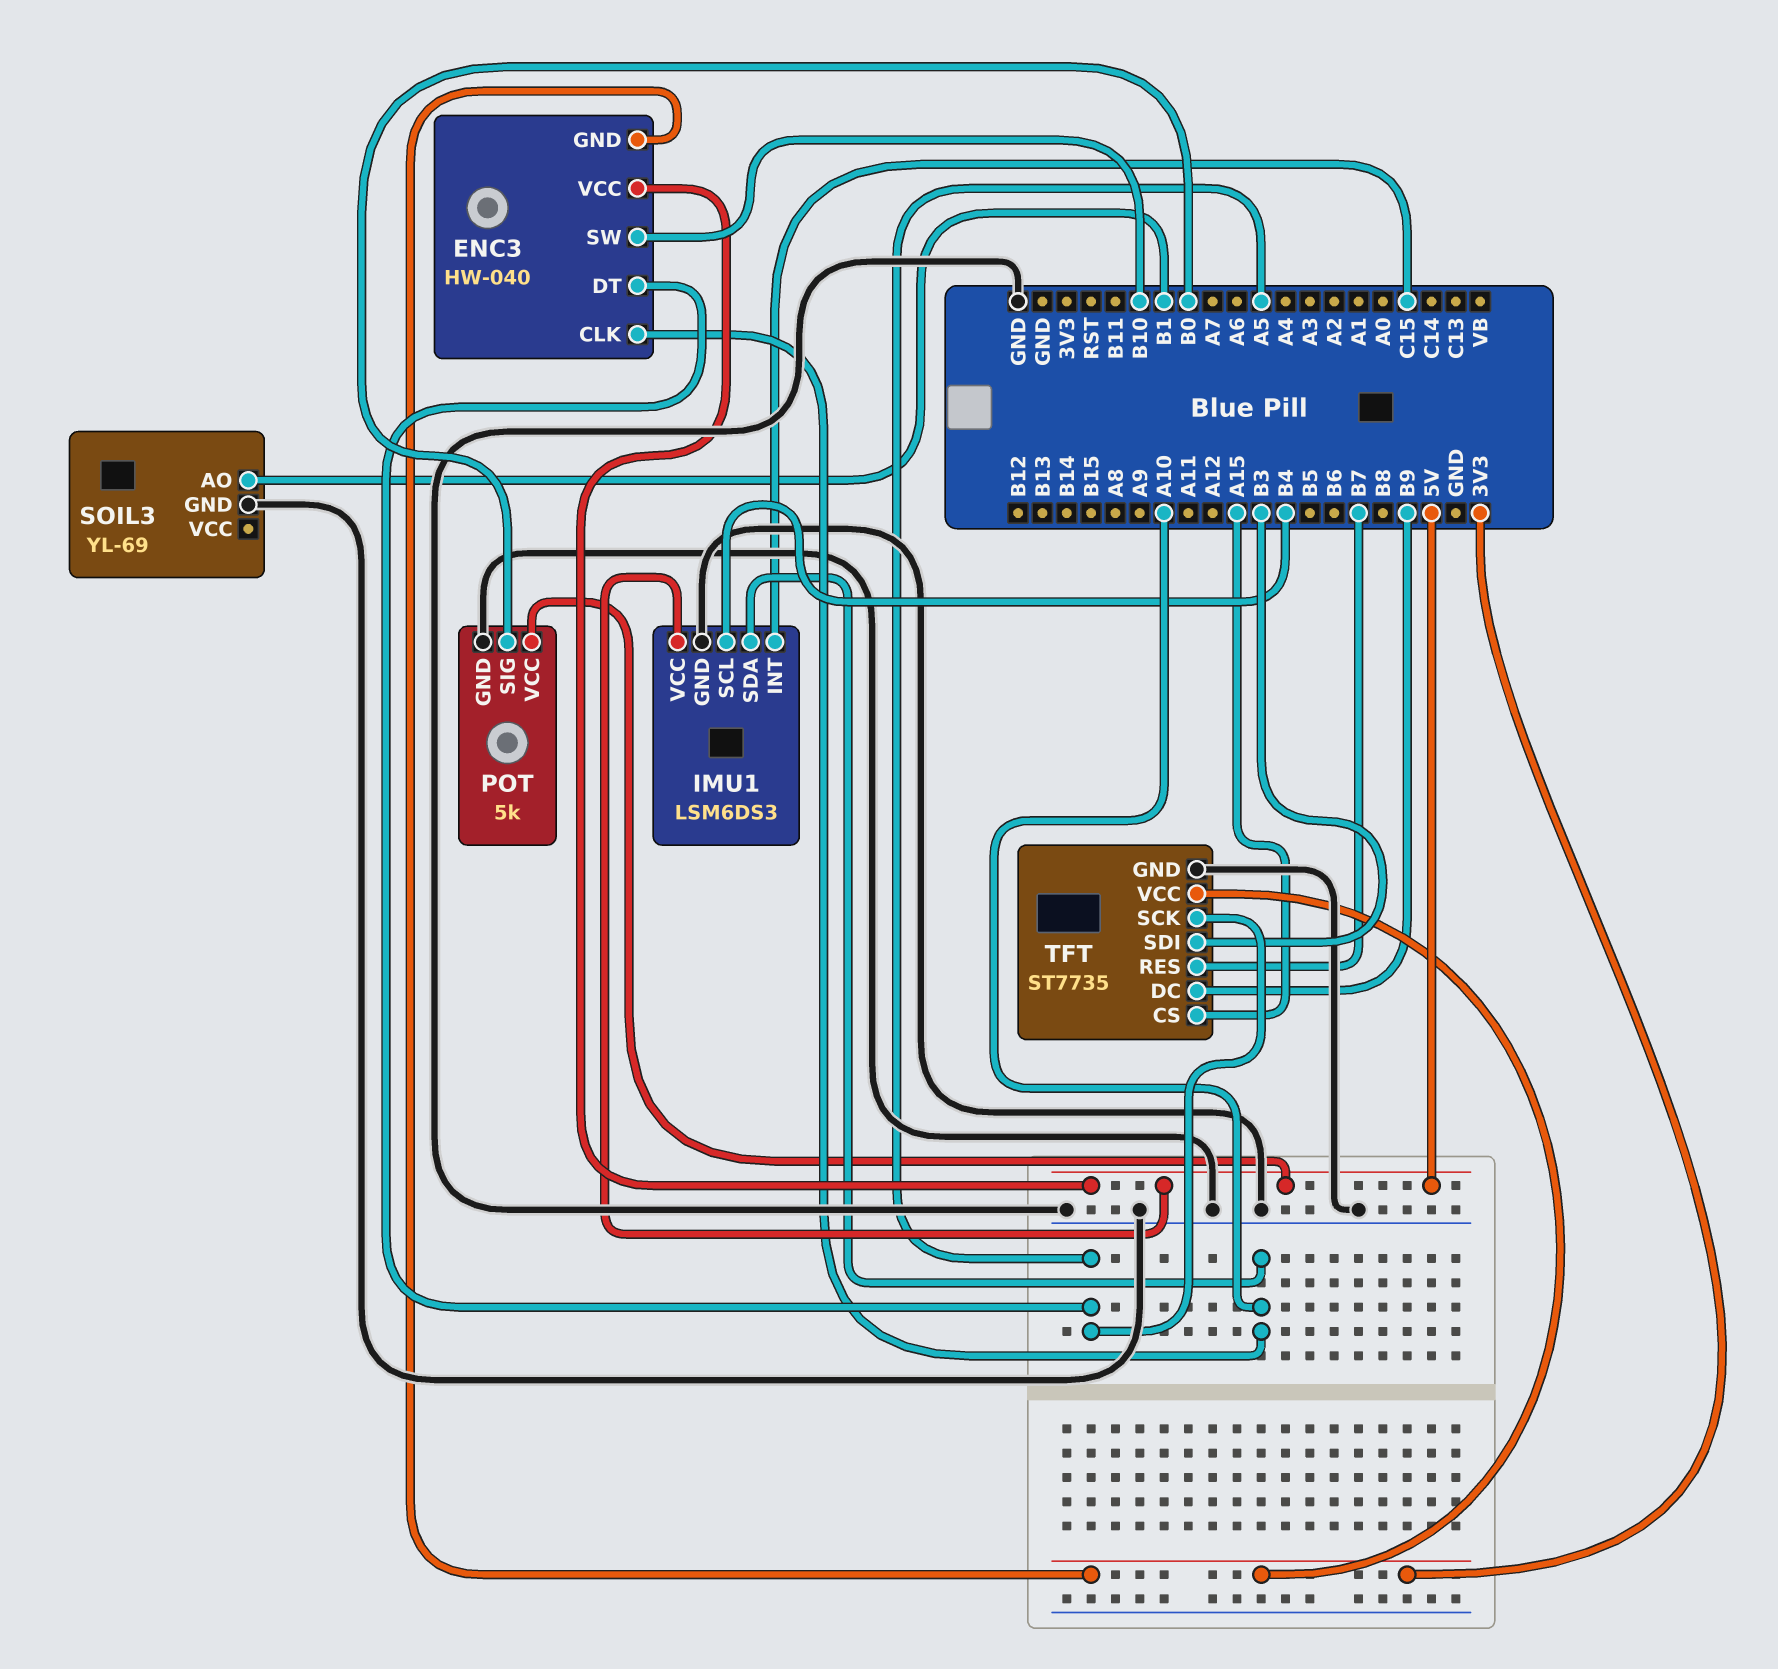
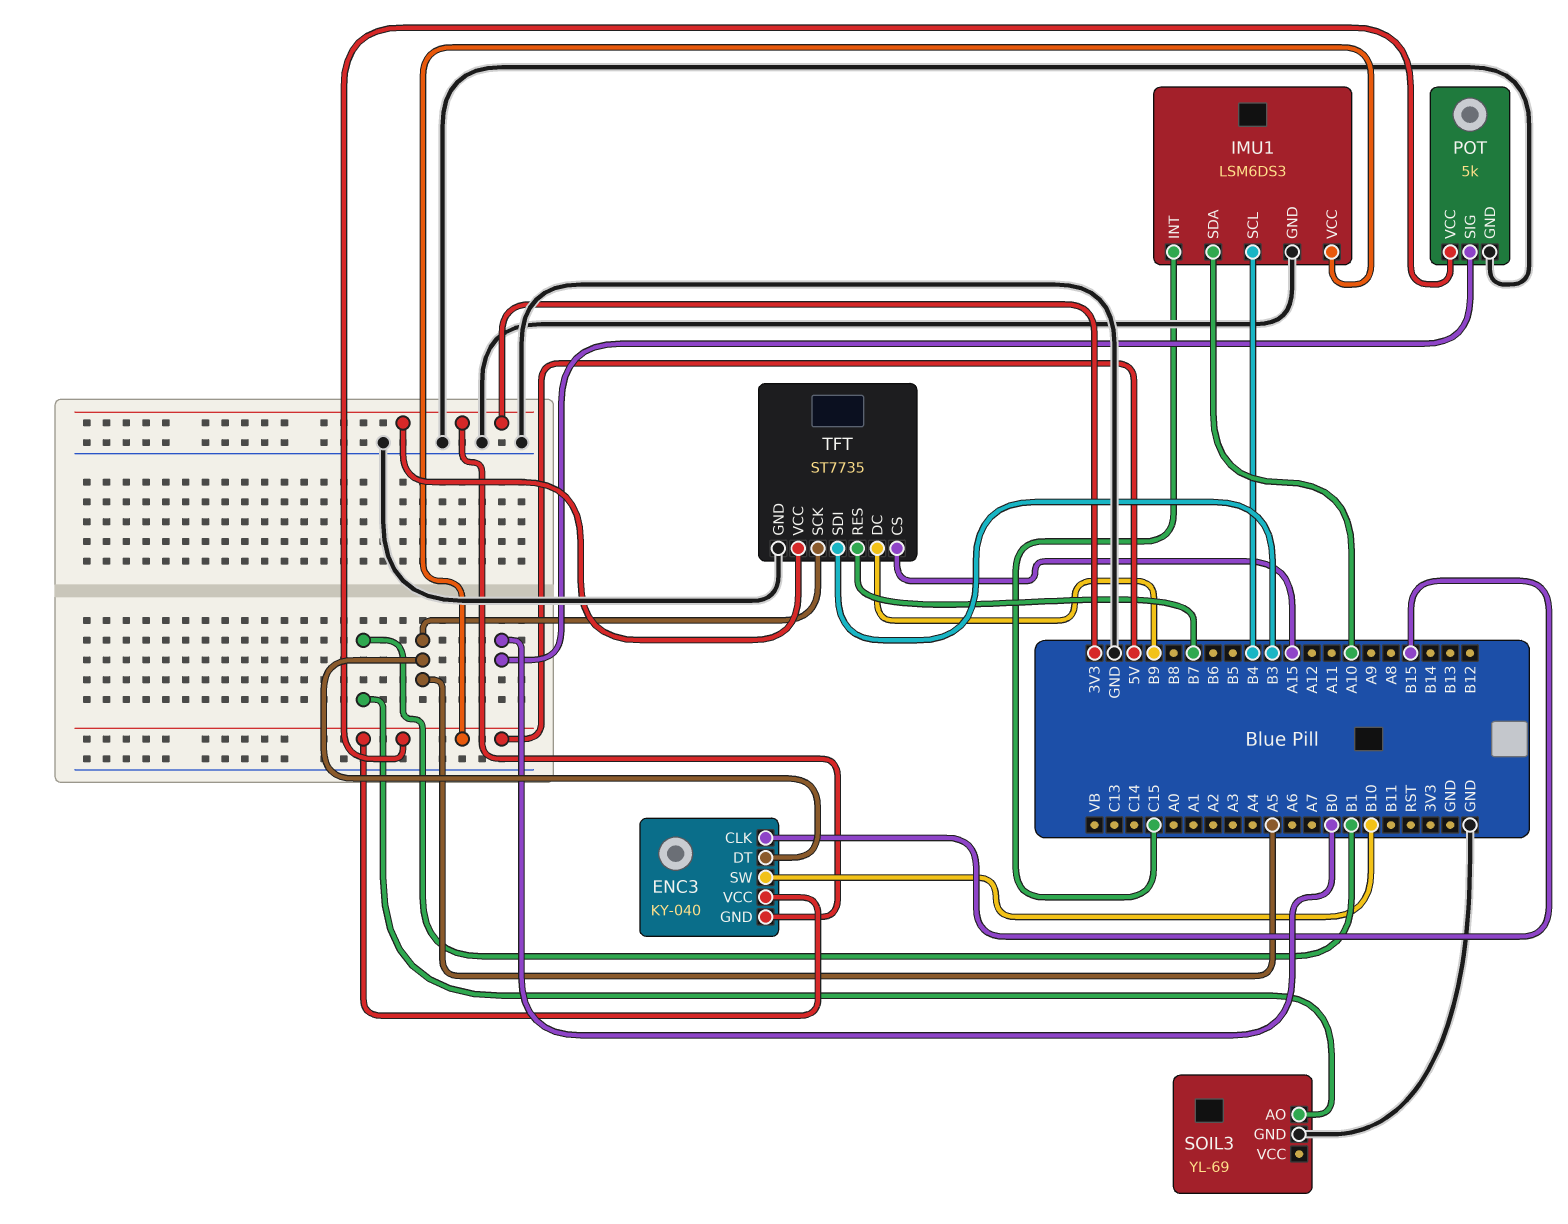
ENC3: HW-040 -> KY-040
ENC3 pin CLK: A10 -> B15

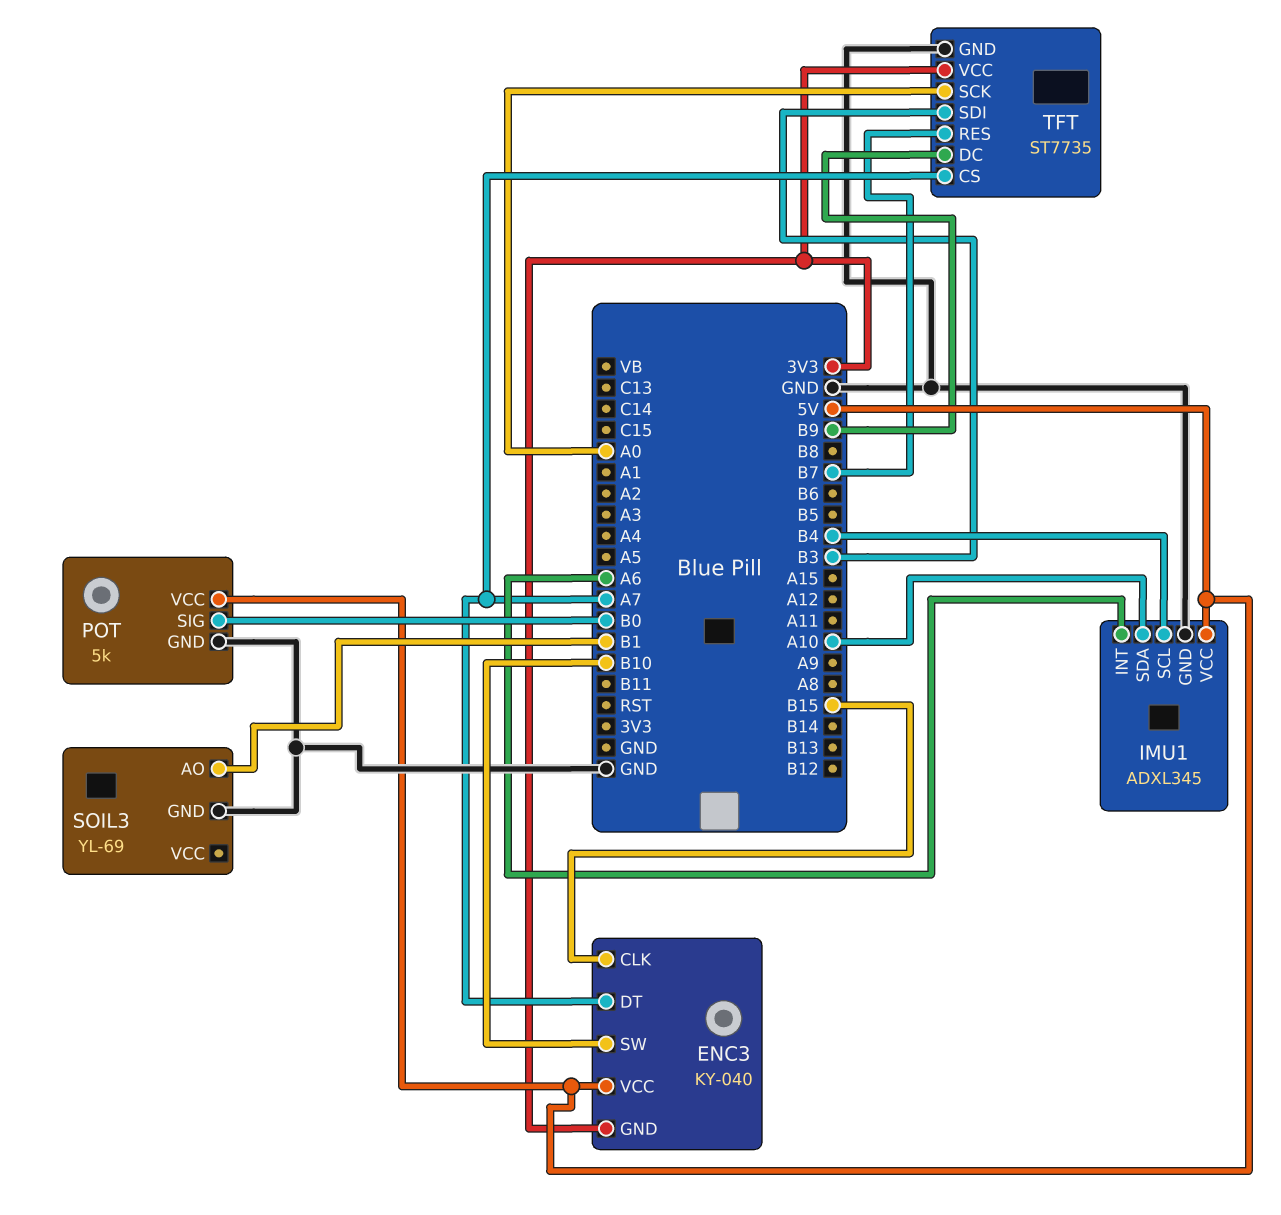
ENC3 pin DT: A5 -> A7
IMU1: LSM6DS3 -> ADXL345
IMU1 pin INT: C15 -> A6
TFT pin CS: A15 -> A7
TFT pin SCK: A5 -> A0

